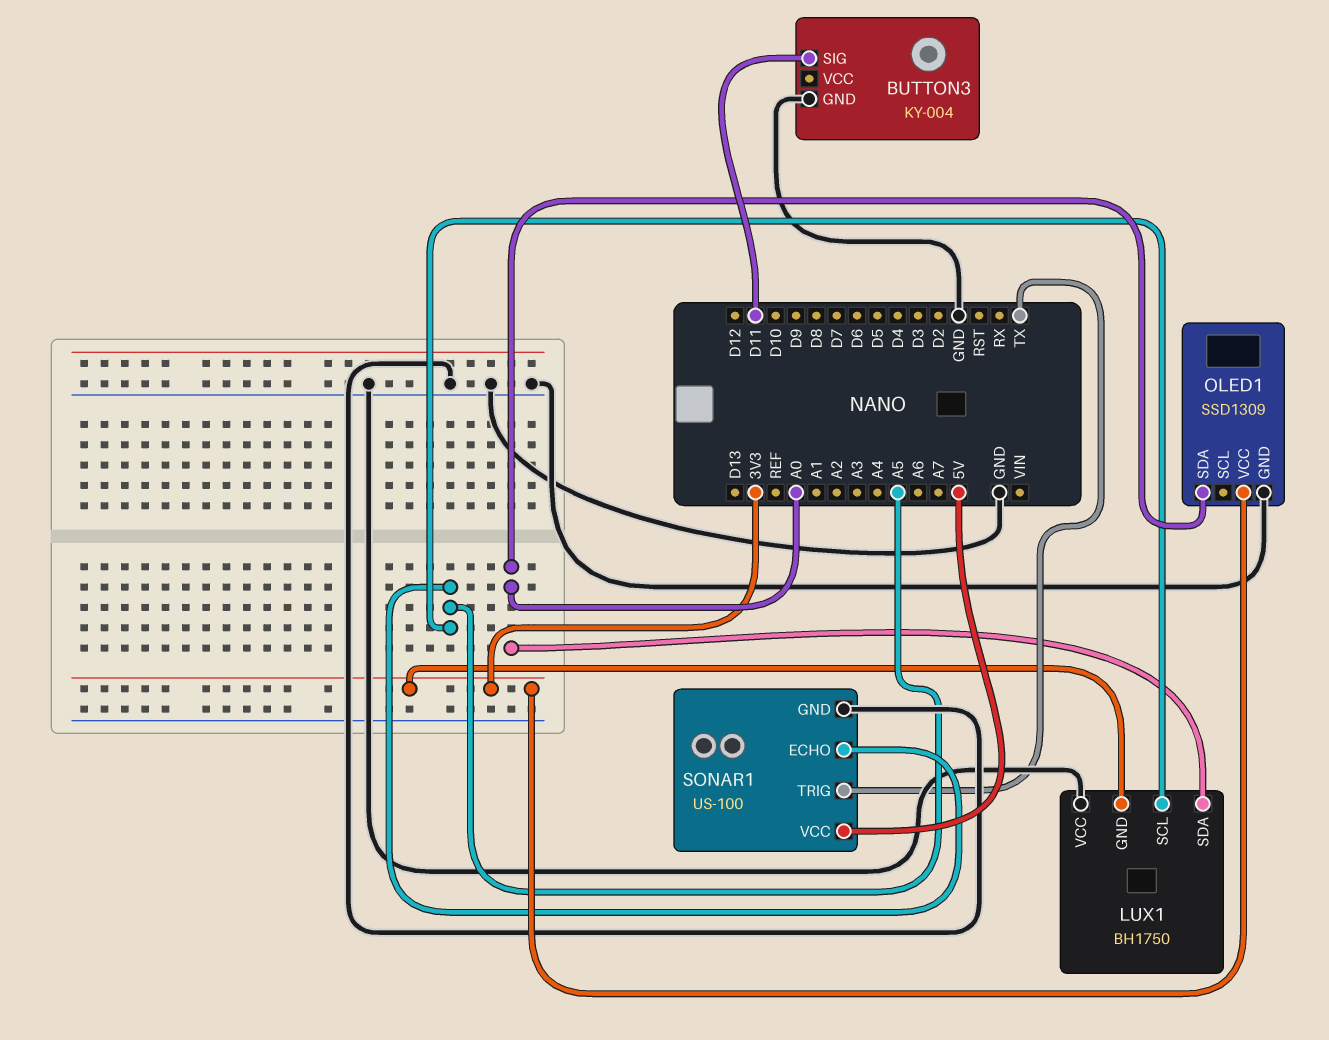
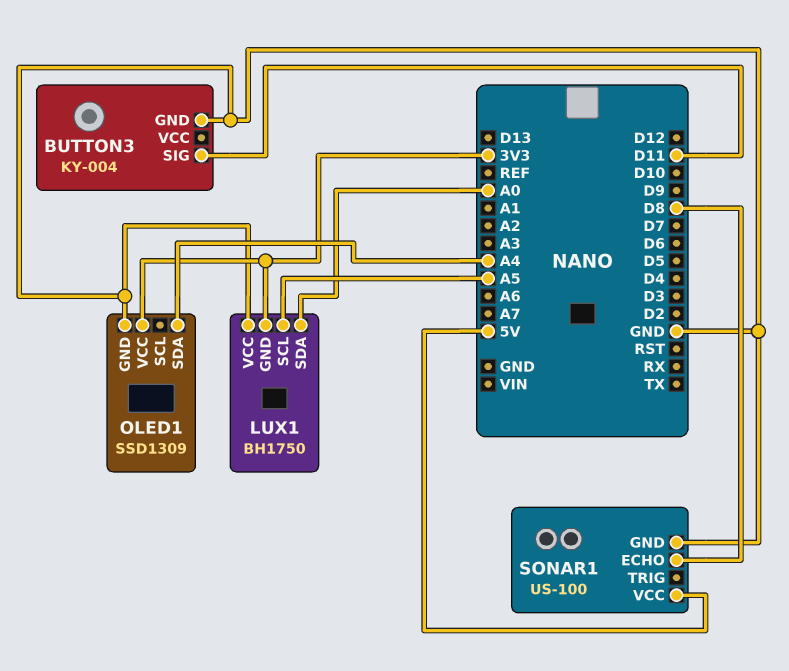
OLED1 pin SDA: A0 -> A4
SONAR1 pin ECHO: A5 -> D8
SONAR1 pin TRIG: TX -> none

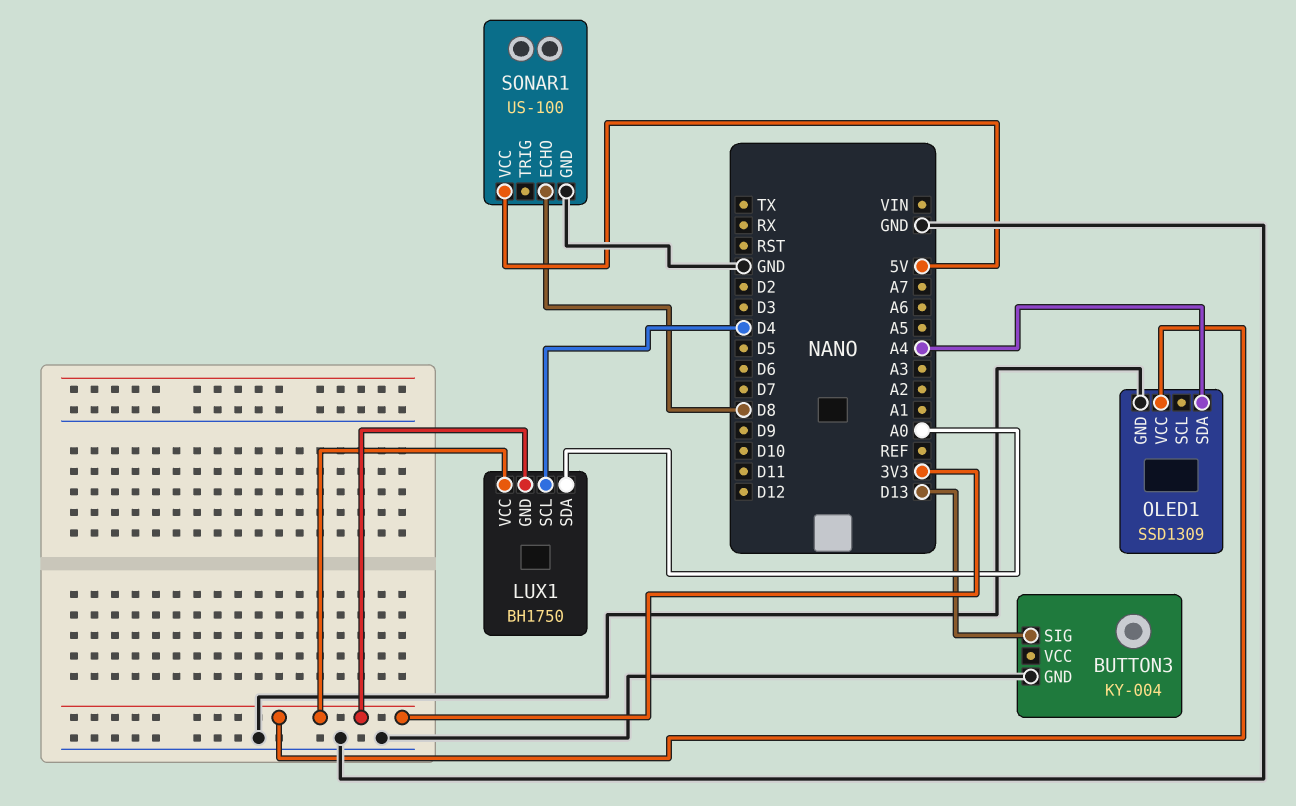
BUTTON3 pin SIG: D11 -> D13
LUX1 pin SCL: A5 -> D4
LUX1 pin VCC: GND -> 3V3

